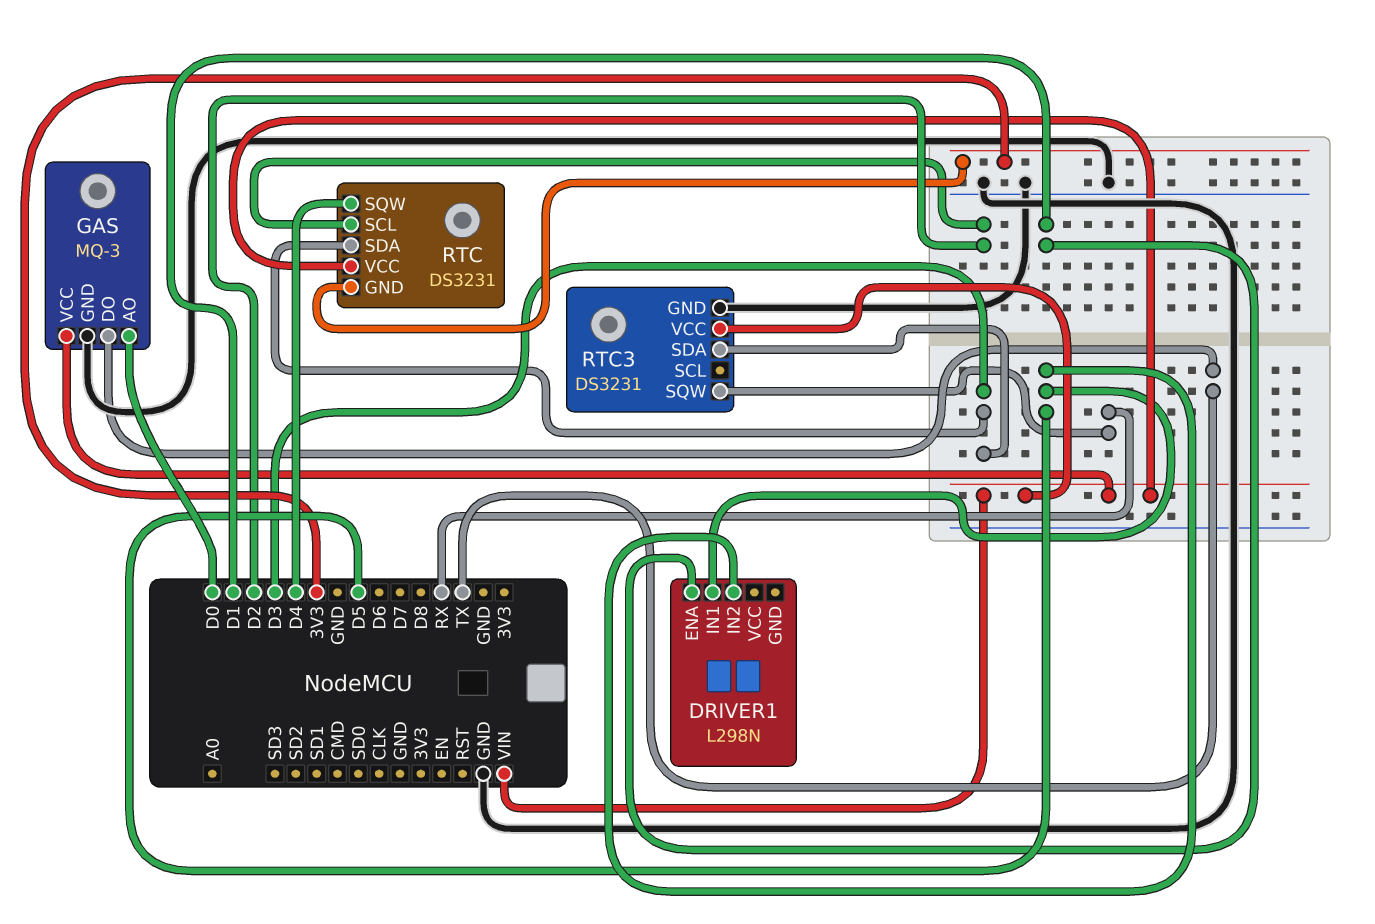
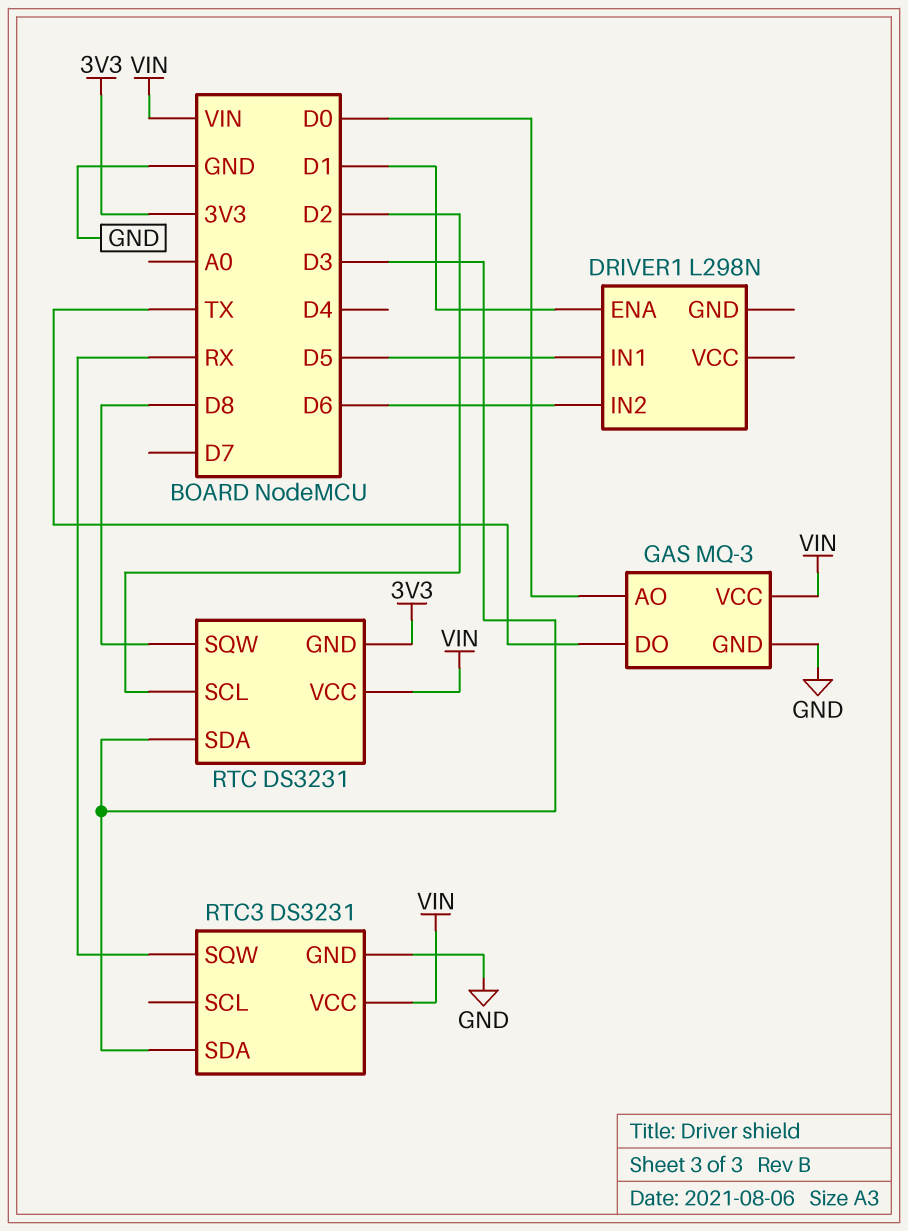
DRIVER1 pin IN2: D5 -> D6
RTC pin SQW: D4 -> D8

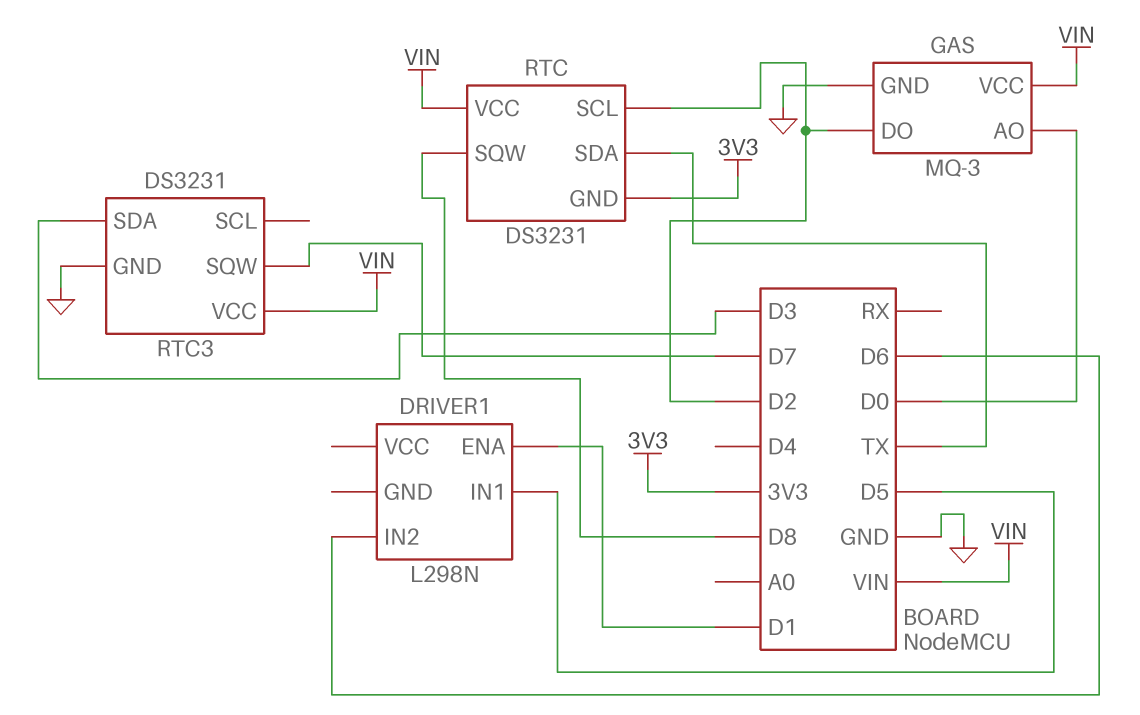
GAS pin DO: TX -> D2
RTC pin SDA: D3 -> TX
RTC3 pin SQW: RX -> D7

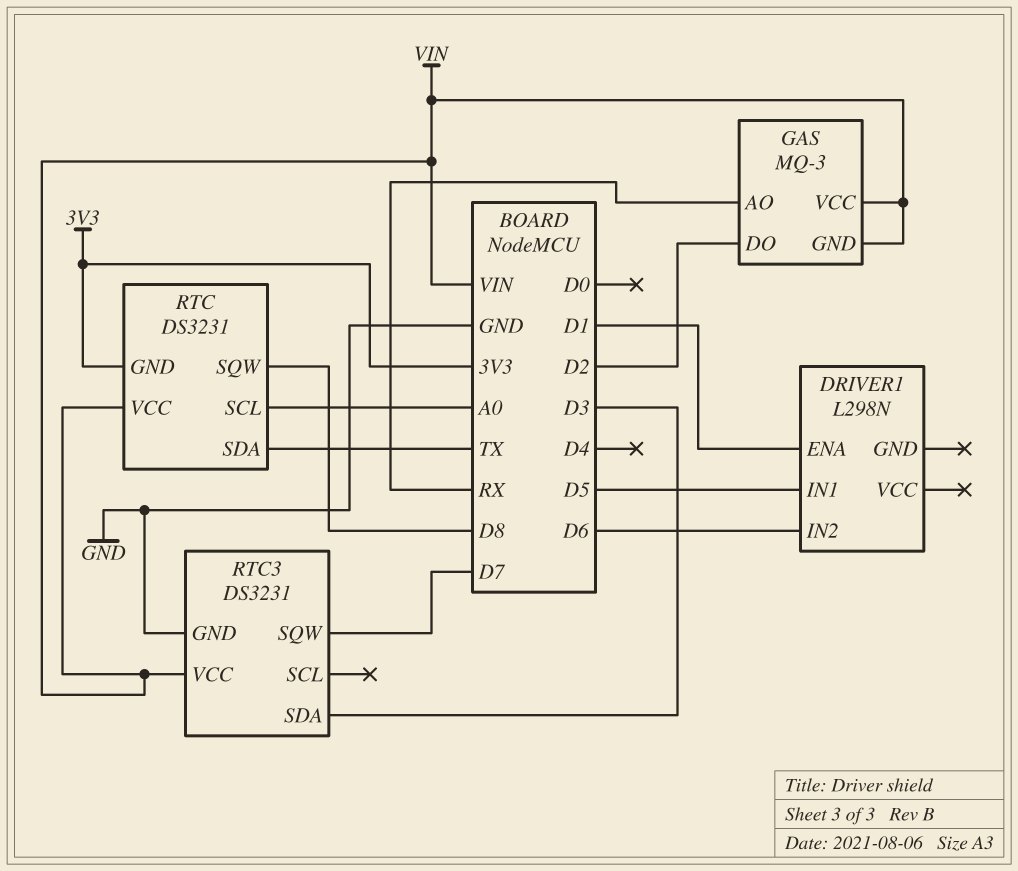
GAS pin AO: D0 -> RX
GAS pin GND: GND -> VIN
RTC pin SCL: D2 -> A0

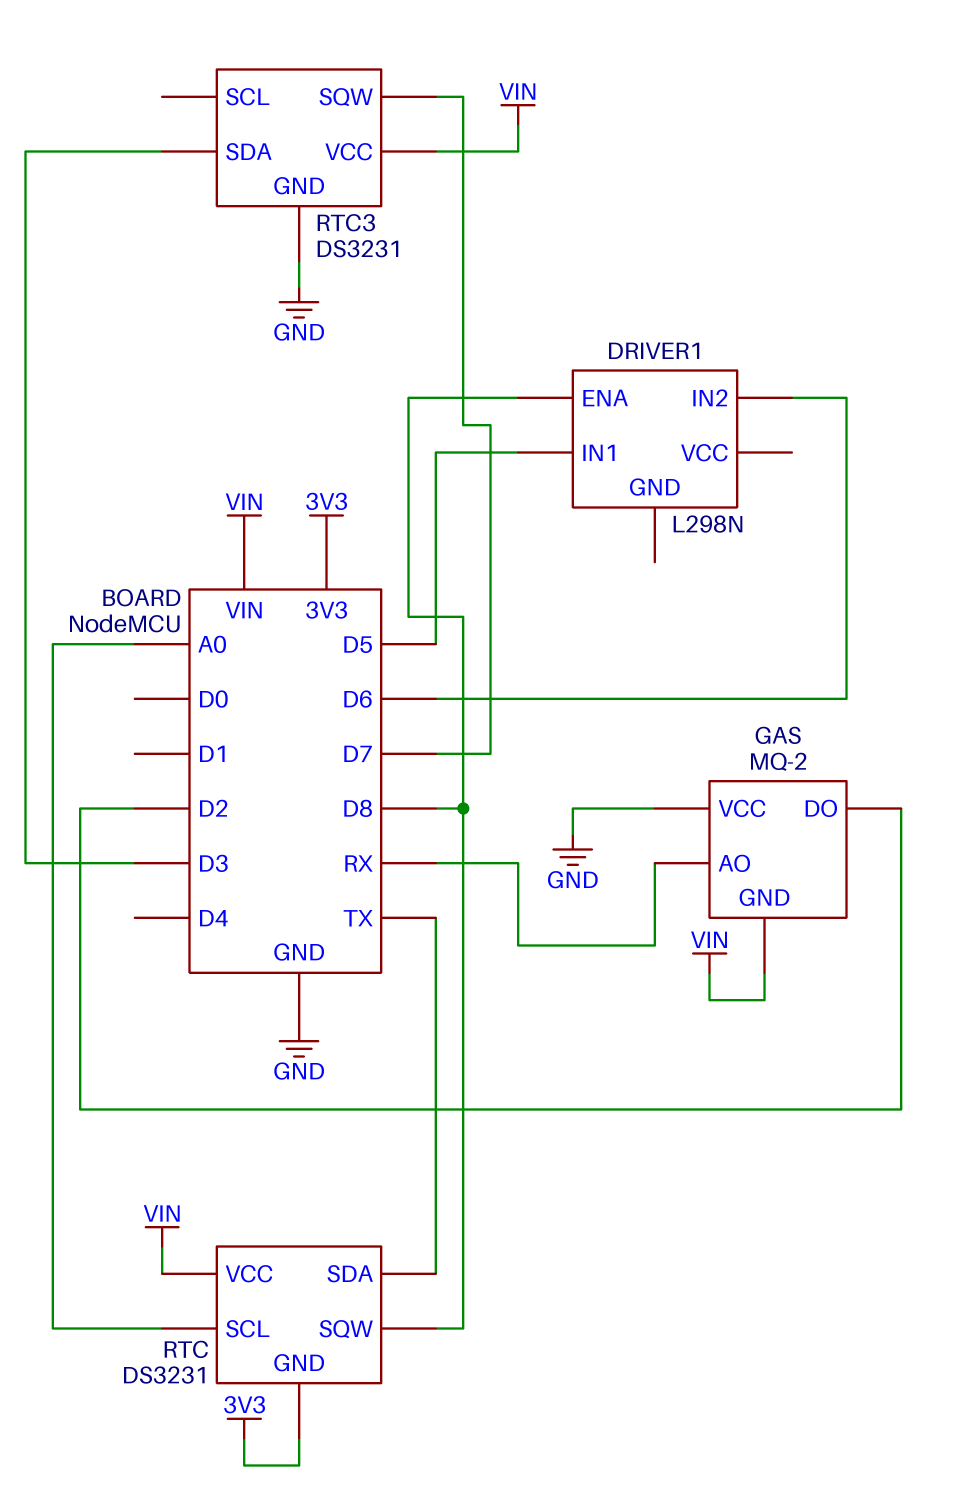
DRIVER1 pin ENA: D1 -> D8
GAS: MQ-3 -> MQ-2
GAS pin VCC: VIN -> GND

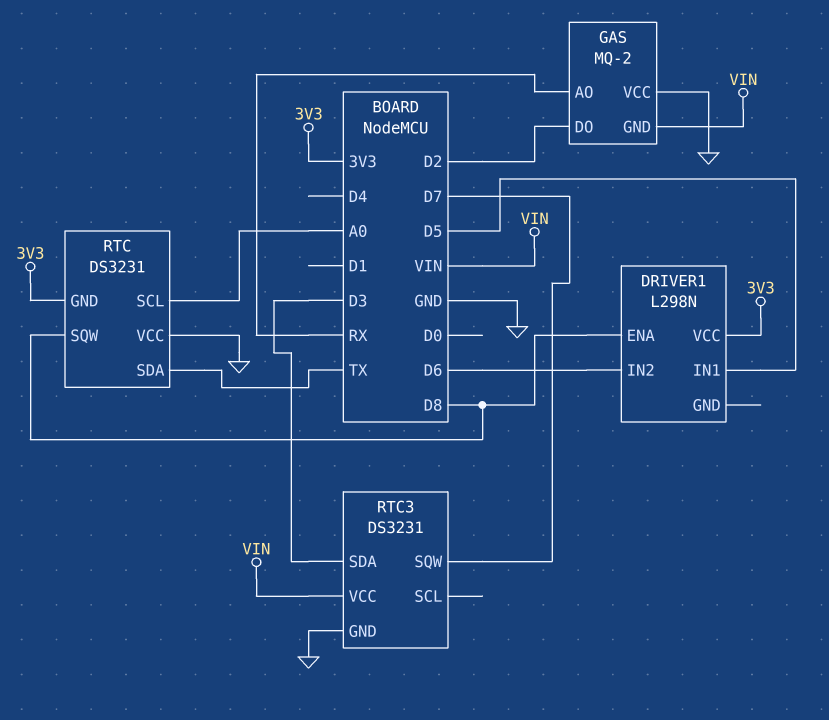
DRIVER1 pin VCC: none -> 3V3
RTC pin VCC: VIN -> GND

